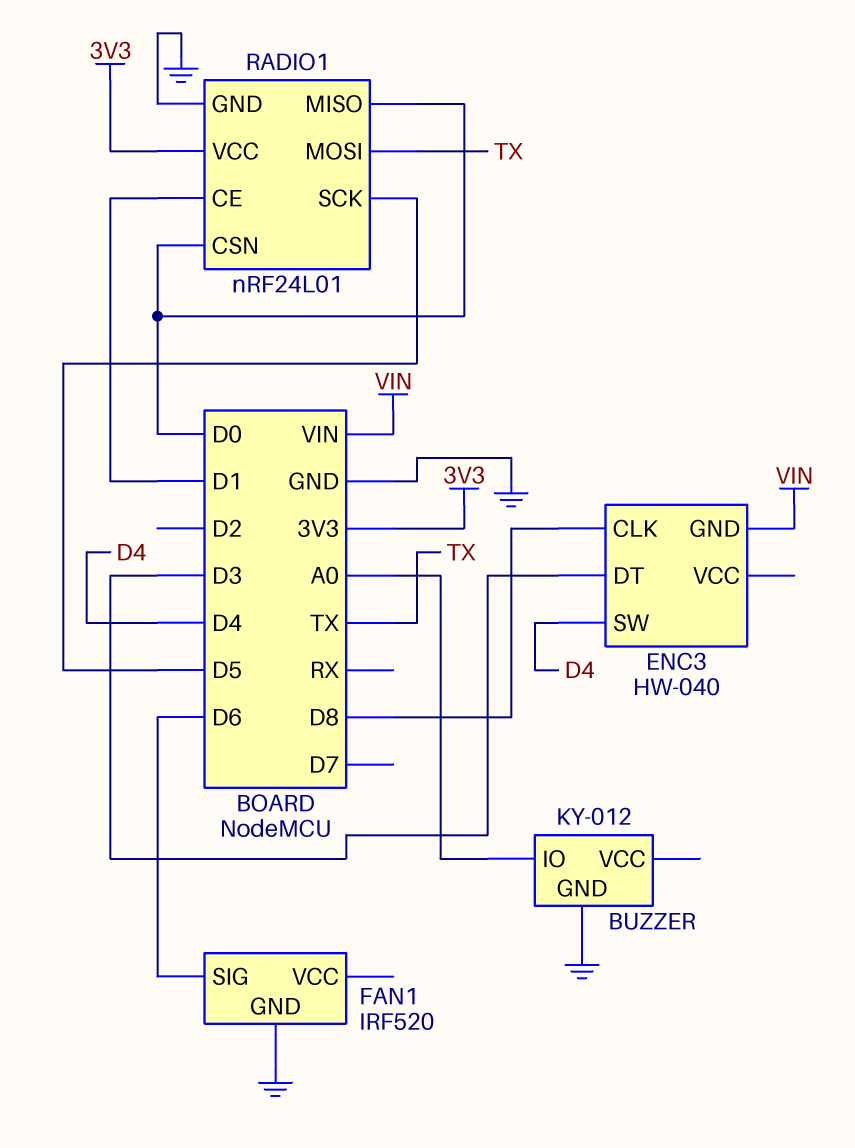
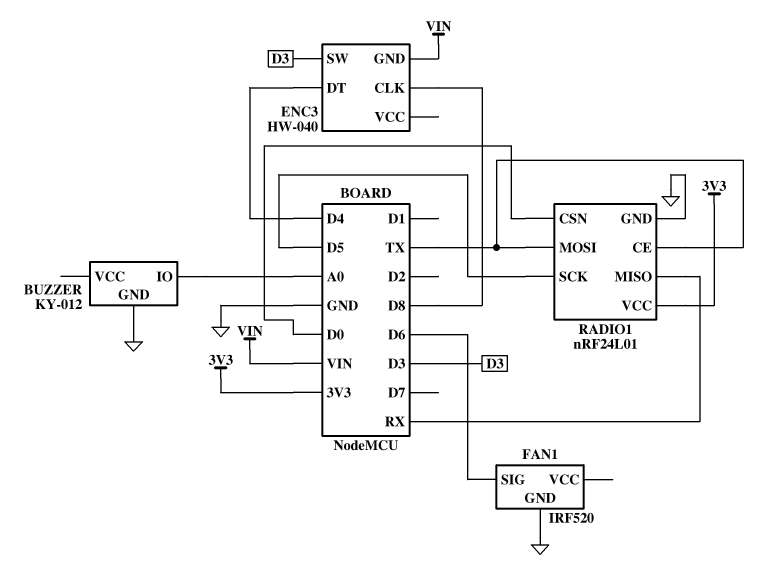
ENC3 pin DT: D3 -> D4
ENC3 pin SW: D4 -> D3
RADIO1 pin CE: D1 -> TX
RADIO1 pin MISO: D0 -> RX

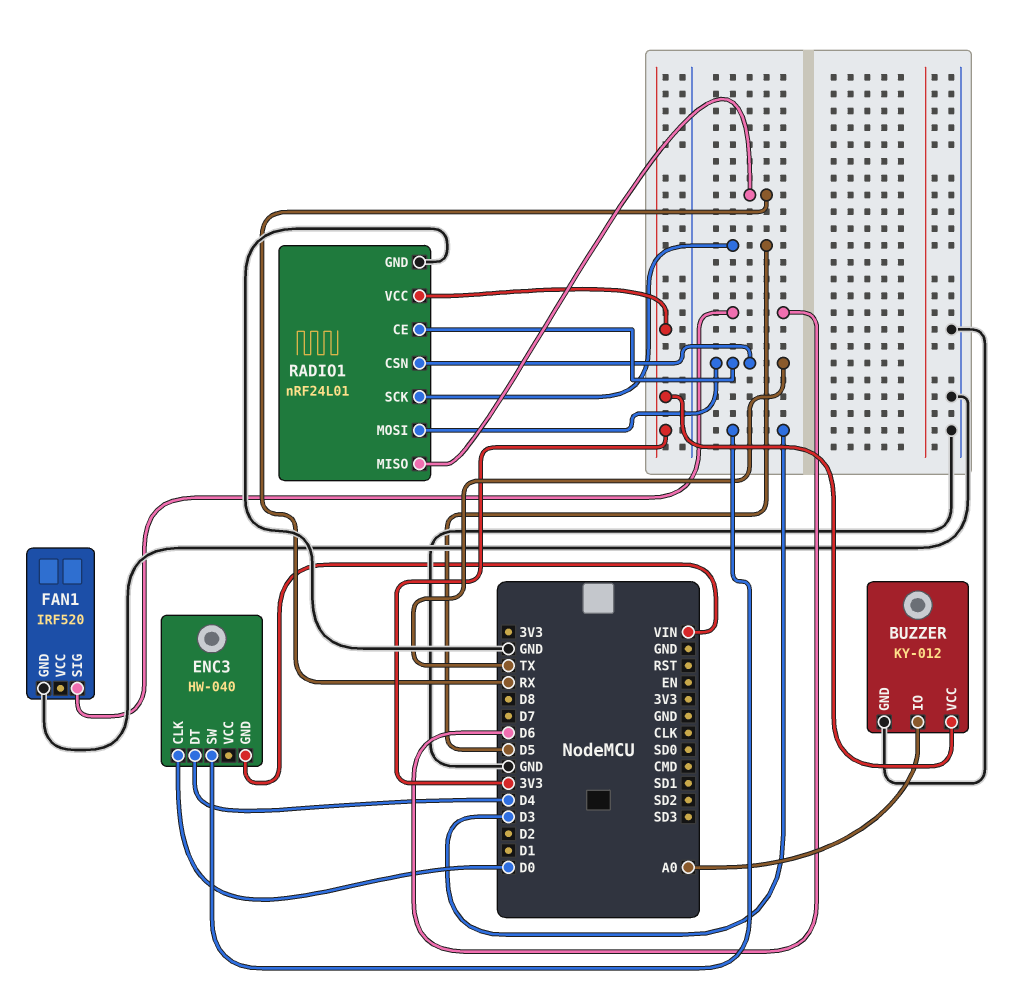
BUZZER pin VCC: none -> 3V3
ENC3 pin CLK: D8 -> D0
RADIO1 pin CSN: D0 -> TX

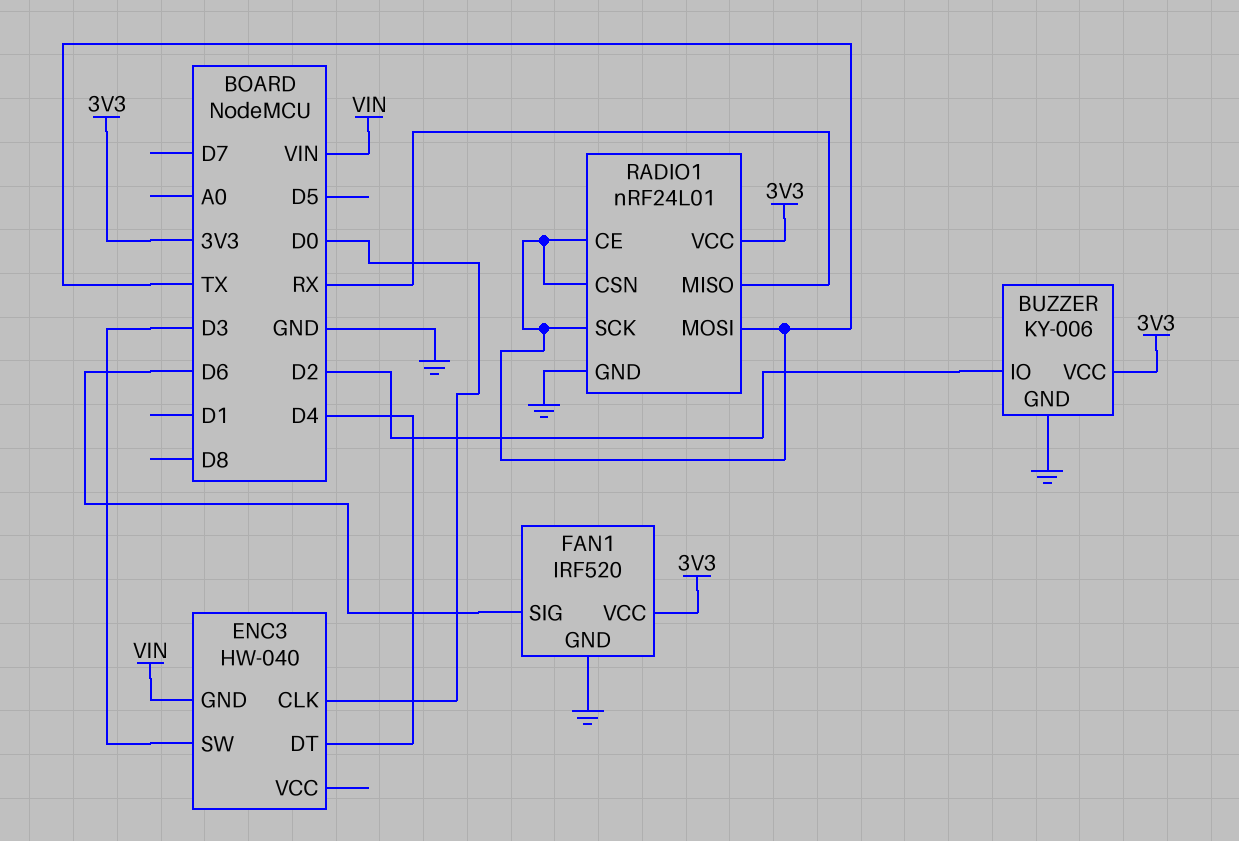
BUZZER: KY-012 -> KY-006
BUZZER pin IO: A0 -> D2
FAN1 pin VCC: none -> 3V3
RADIO1 pin SCK: D5 -> TX

